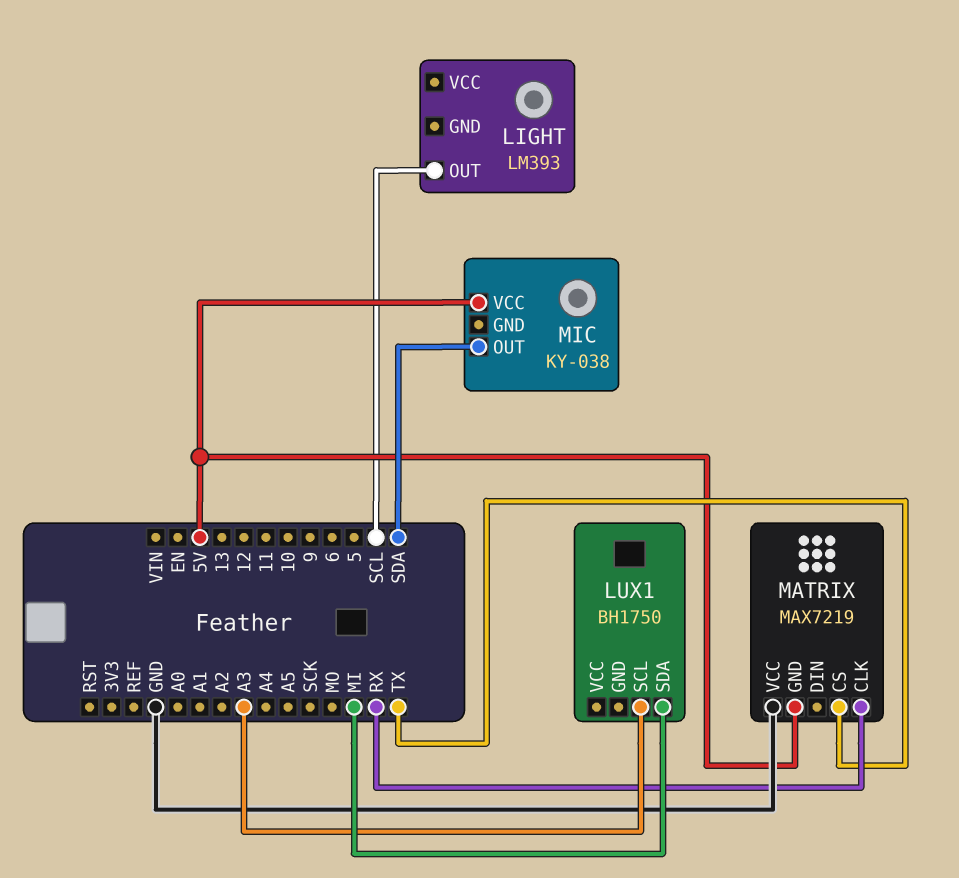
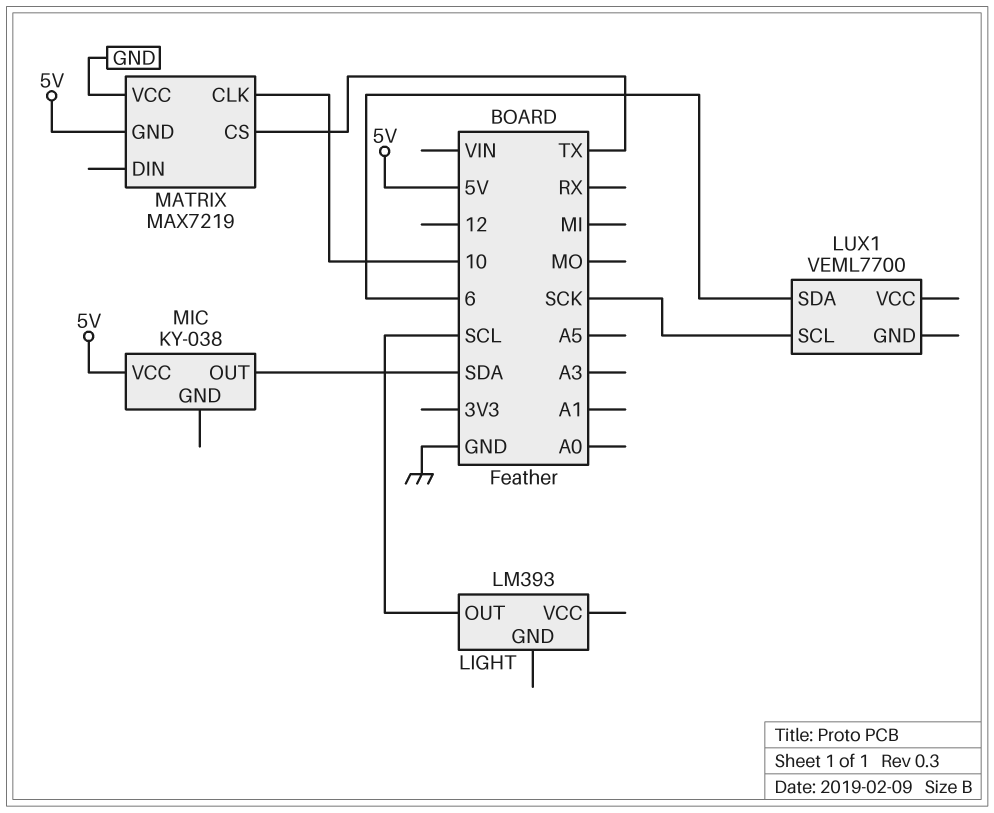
LUX1: BH1750 -> VEML7700
LUX1 pin SCL: A3 -> SCK
LUX1 pin SDA: MI -> 6
MATRIX pin CLK: RX -> 10

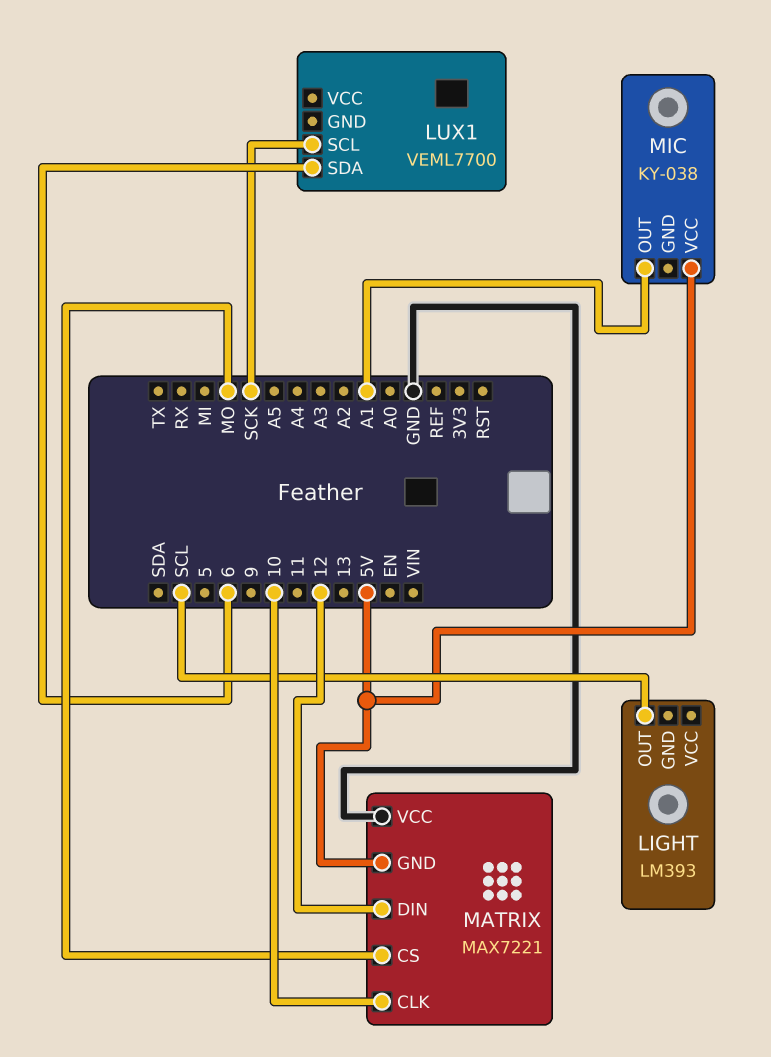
MATRIX: MAX7219 -> MAX7221
MATRIX pin CS: TX -> MO
MATRIX pin DIN: none -> 12
MIC pin OUT: SDA -> A1

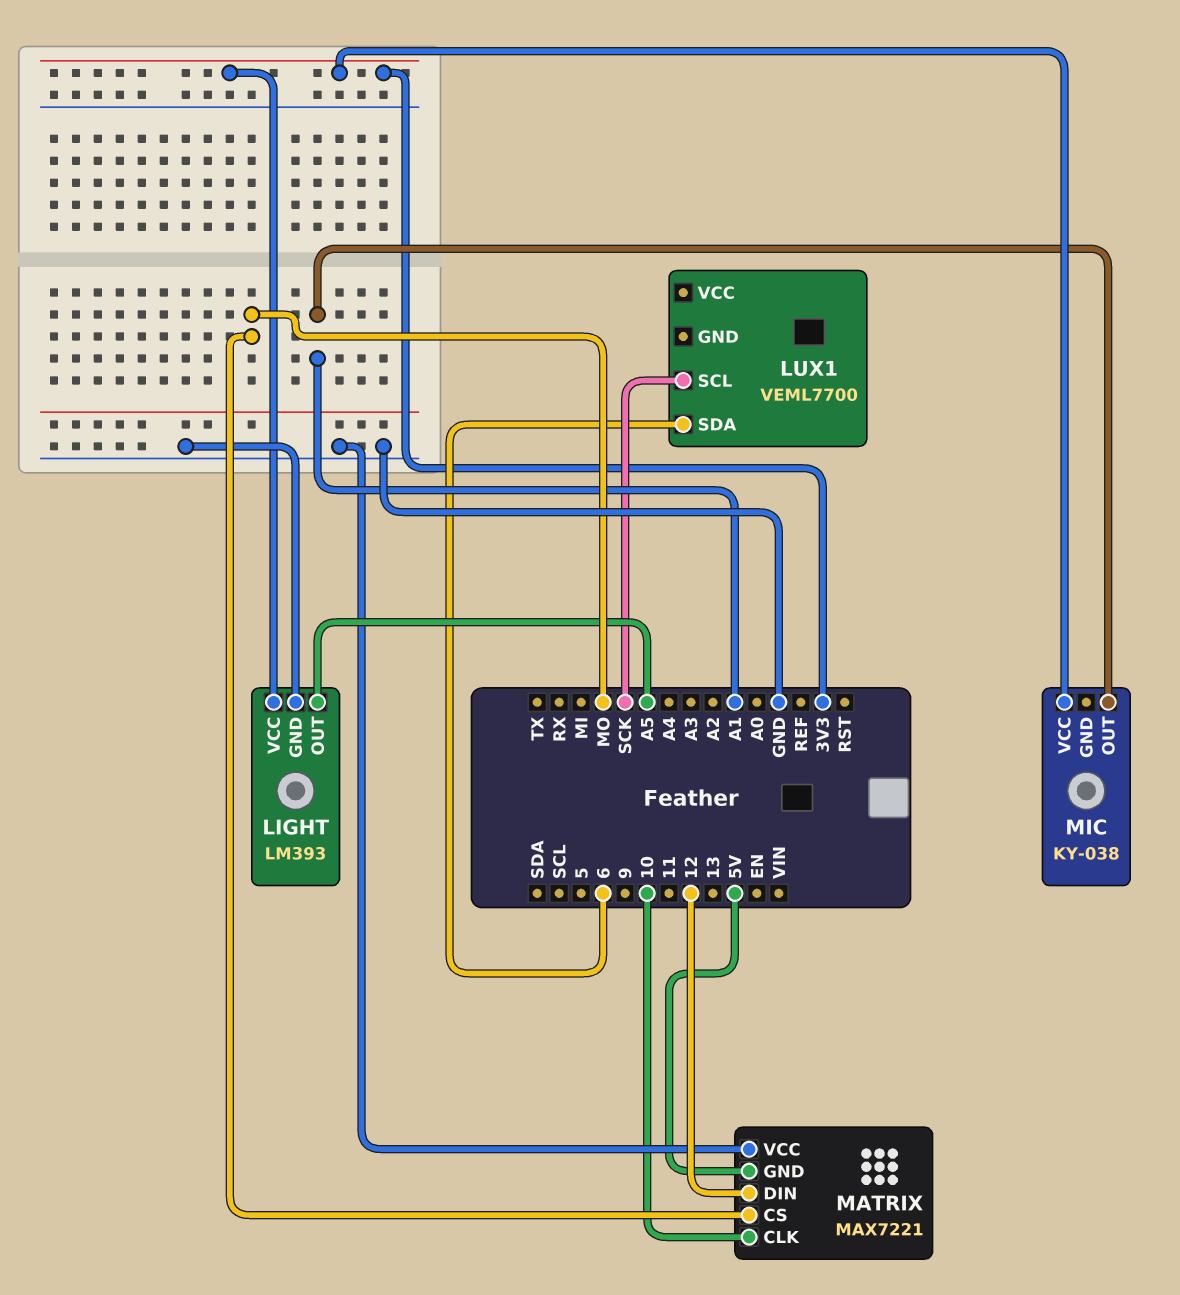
LIGHT pin GND: none -> GND
LIGHT pin OUT: SCL -> A5
LIGHT pin VCC: none -> 3V3
MIC pin VCC: 5V -> 3V3

